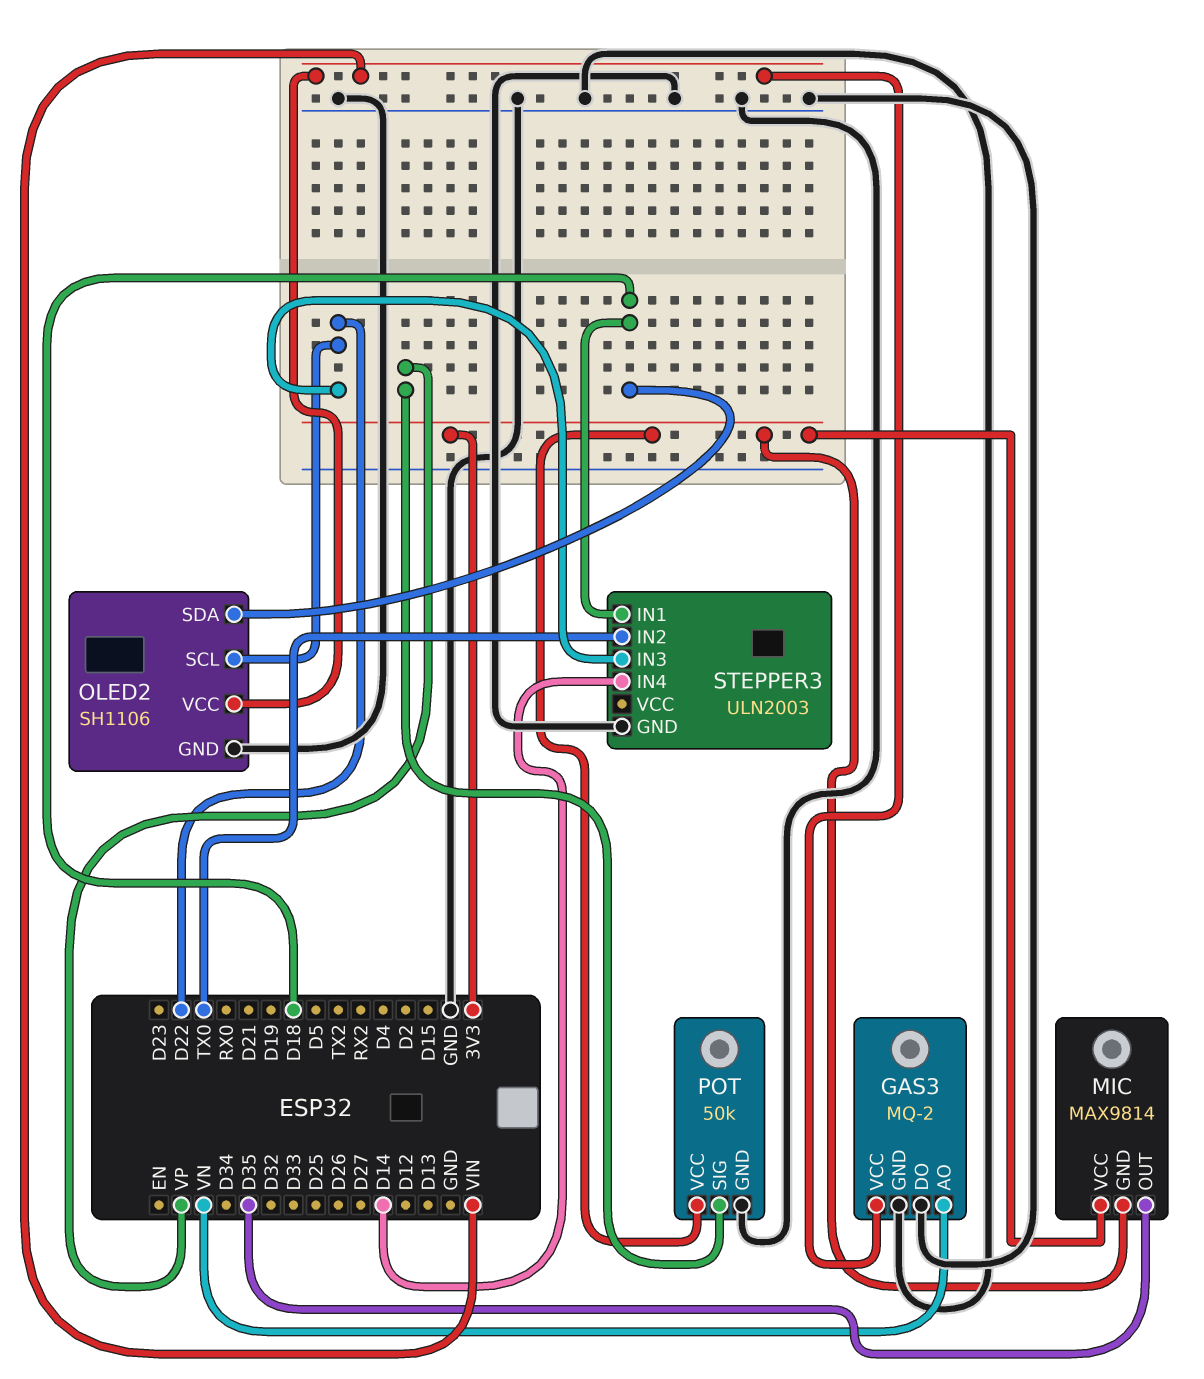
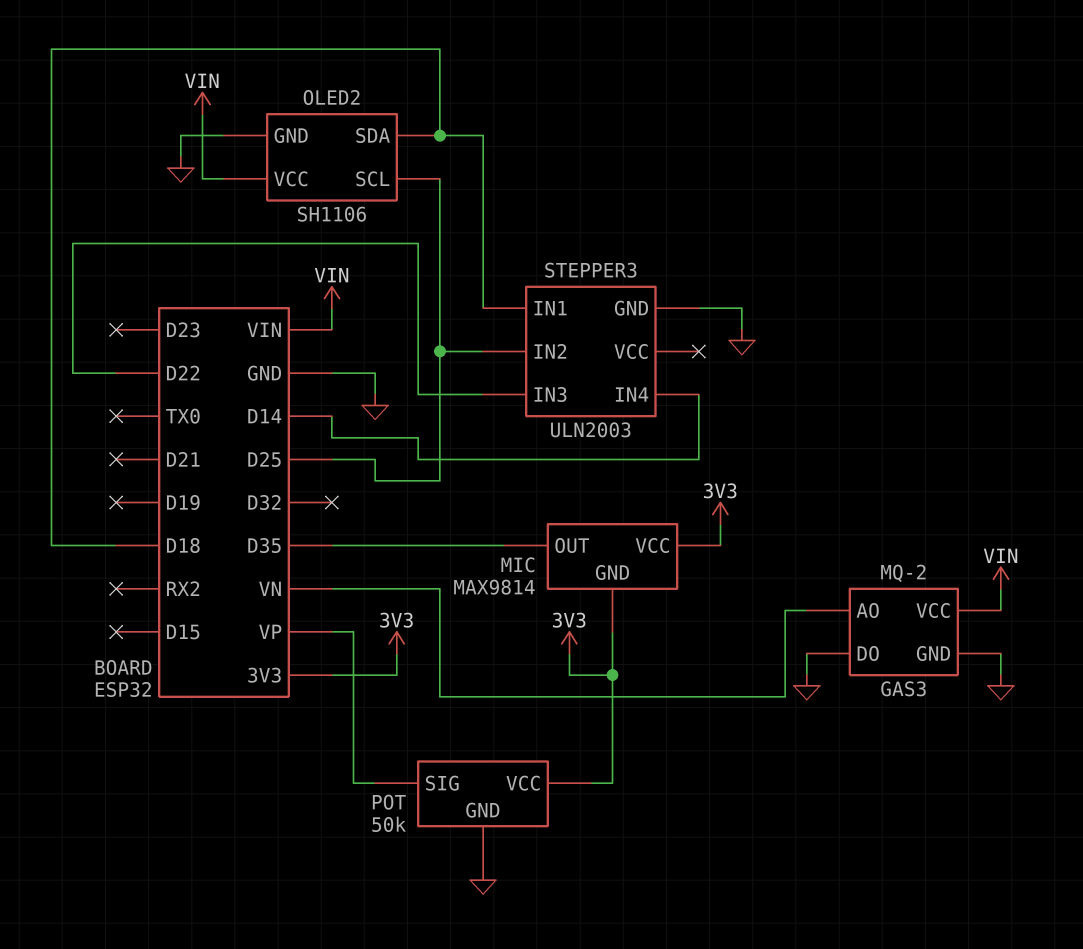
OLED2 pin SCL: D22 -> D25
STEPPER3 pin IN2: TX0 -> D25

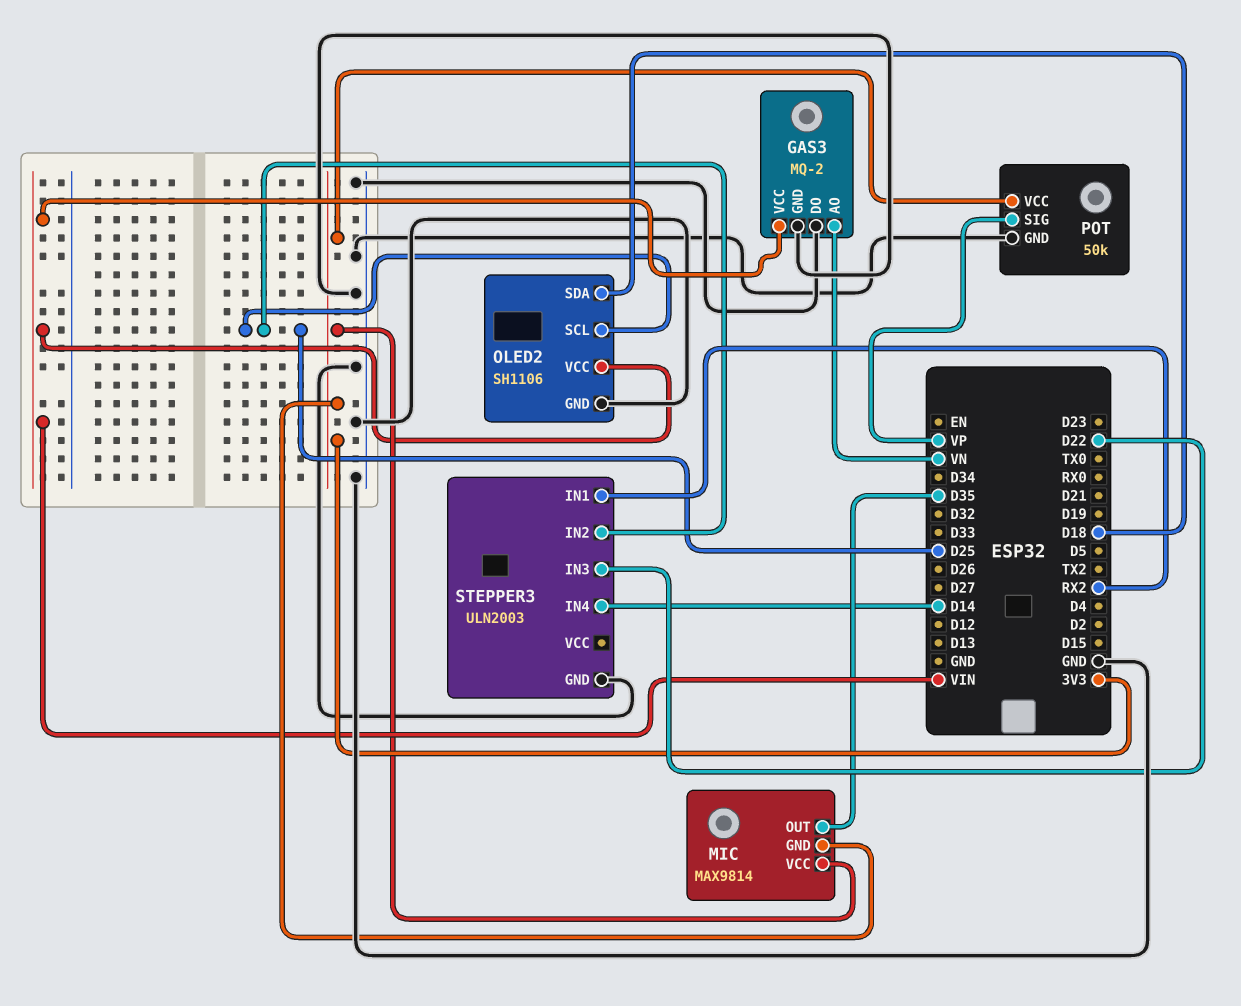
STEPPER3 pin IN1: D18 -> RX2

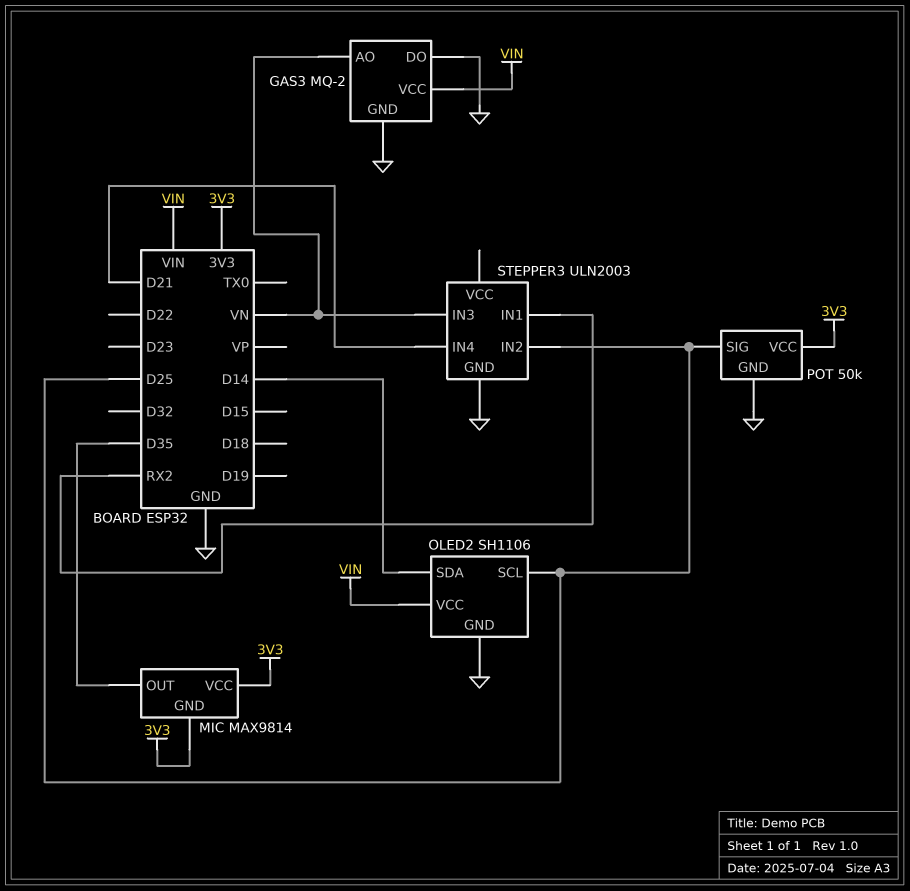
OLED2 pin SDA: D18 -> D14
POT pin SIG: VP -> D25
STEPPER3 pin IN3: D22 -> VN
STEPPER3 pin IN4: D14 -> D21

